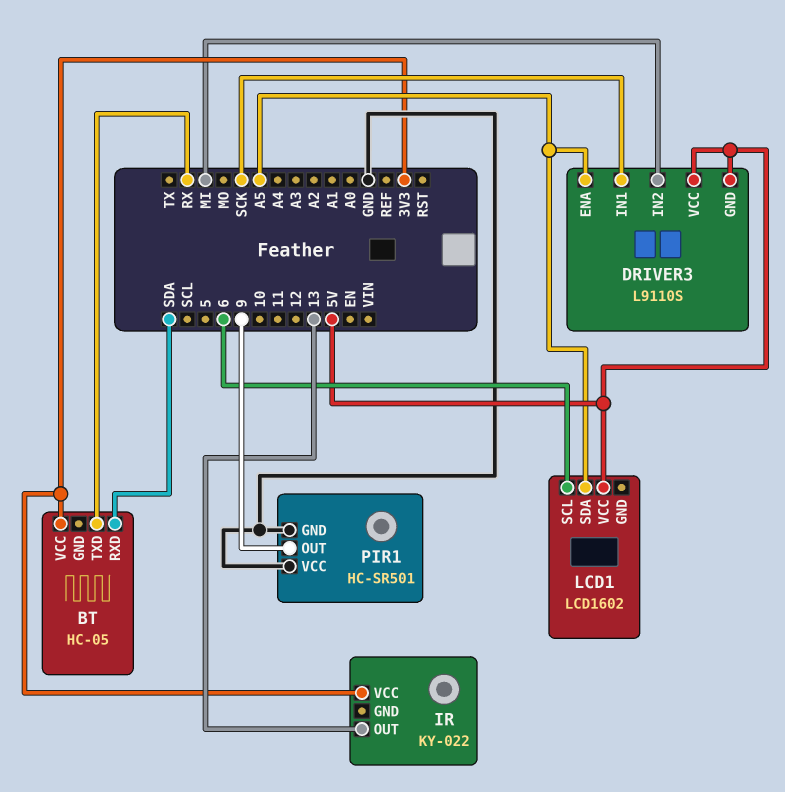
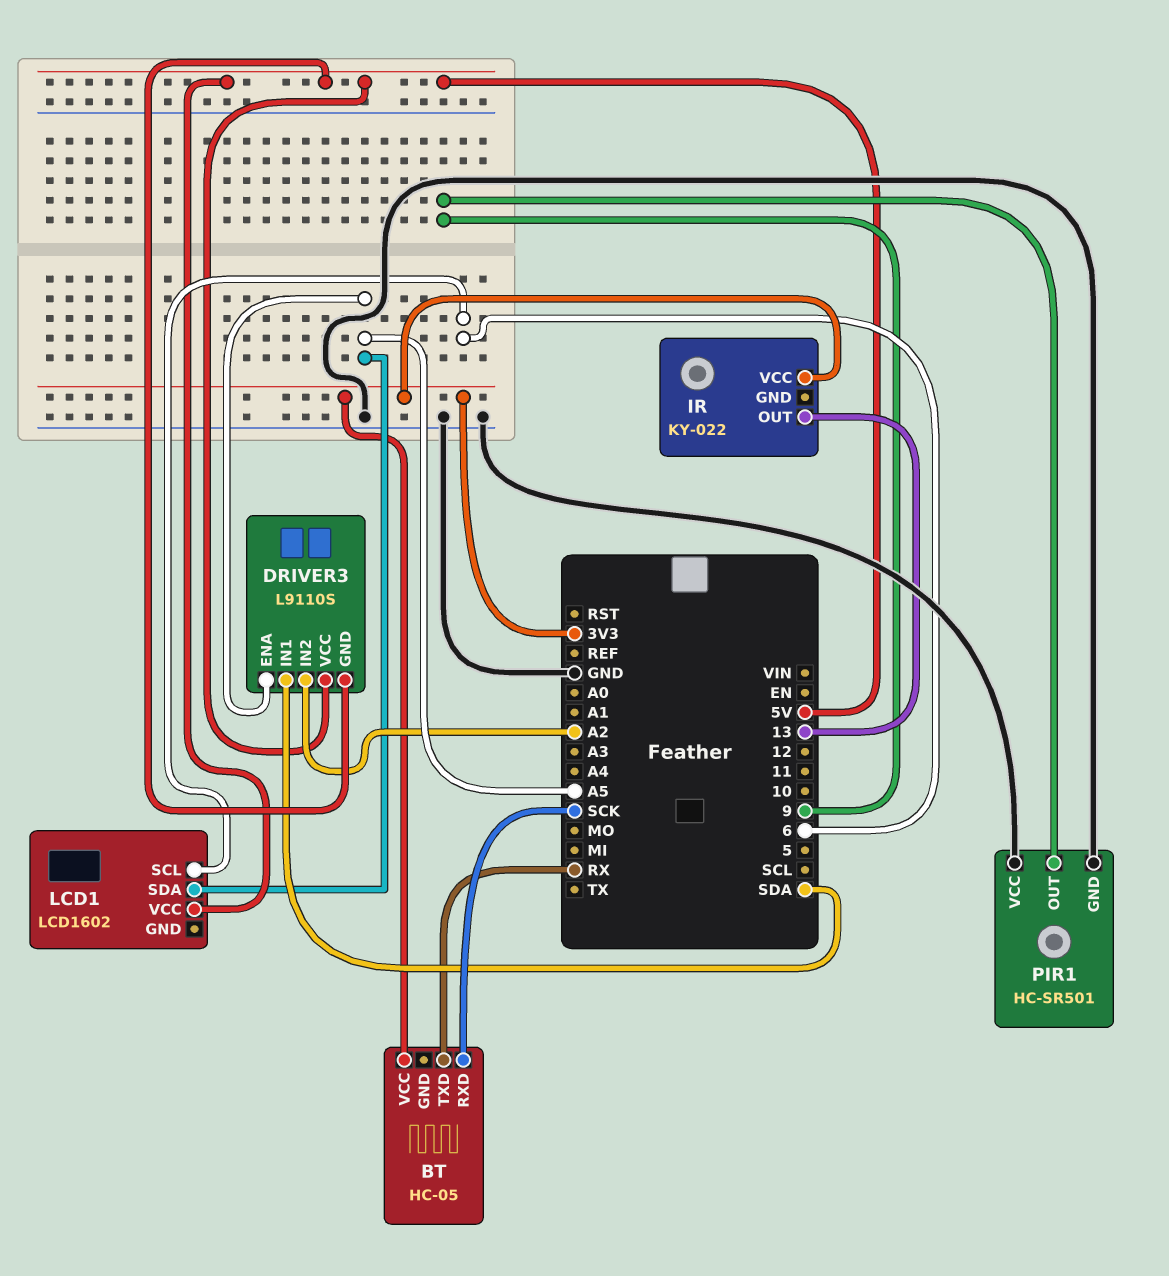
BT pin RXD: SDA -> SCK
DRIVER3 pin IN1: SCK -> SDA
DRIVER3 pin IN2: MI -> A2

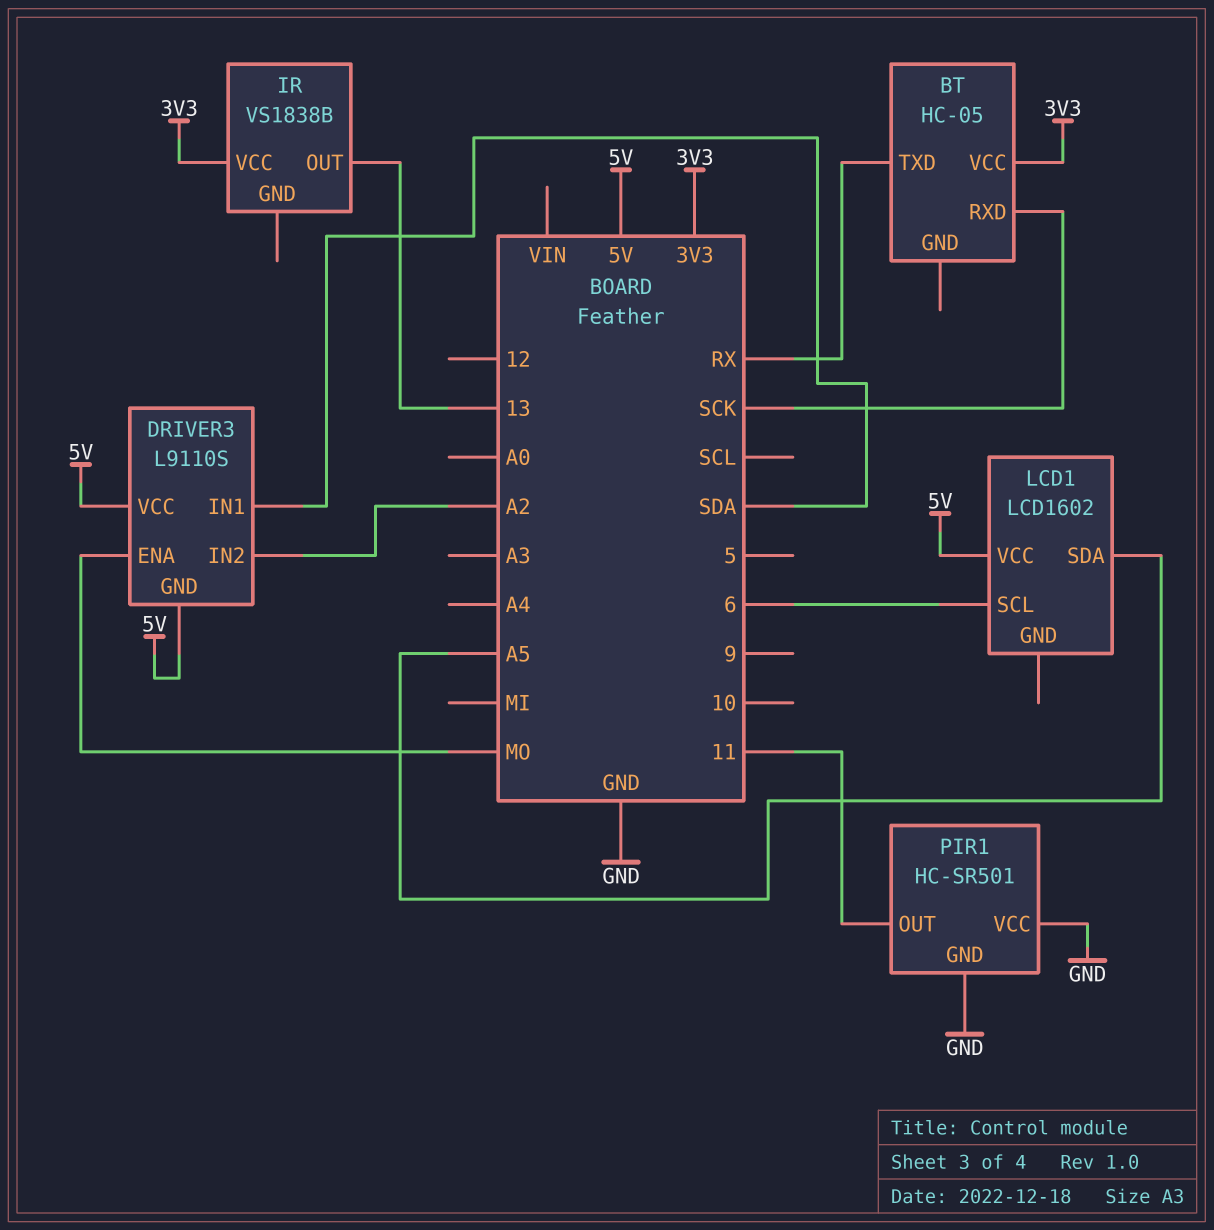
DRIVER3 pin ENA: A5 -> MO
IR: KY-022 -> VS1838B
PIR1 pin OUT: 9 -> 11

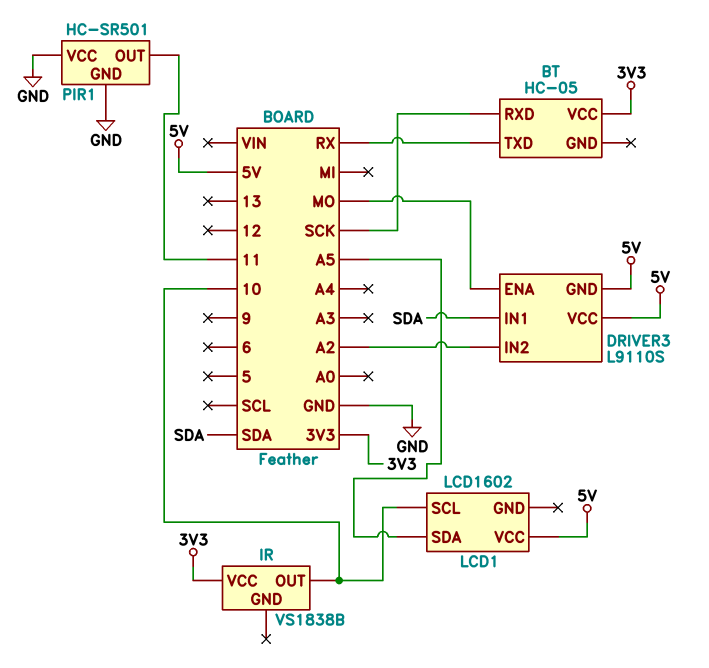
IR pin OUT: 13 -> 10
LCD1 pin SCL: 6 -> 10

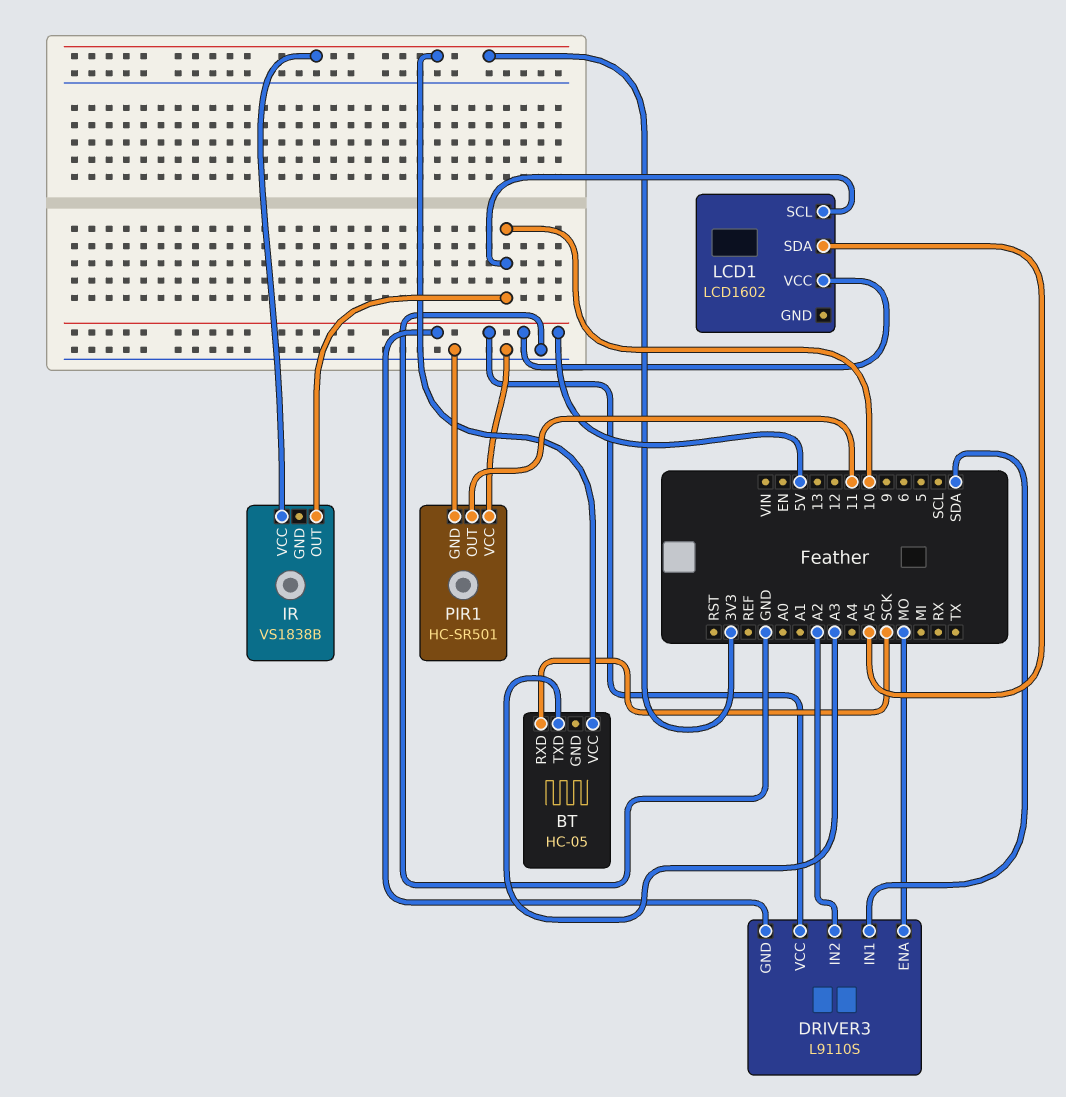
BT pin TXD: RX -> A3

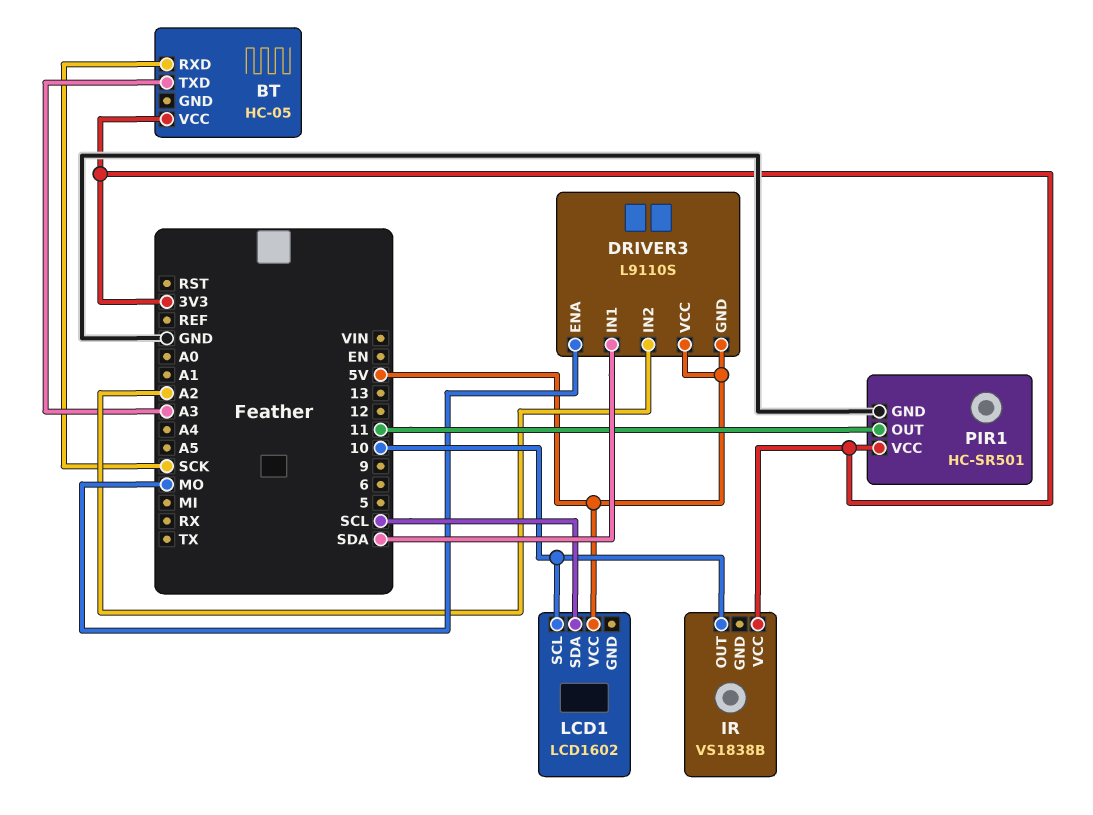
LCD1 pin SDA: A5 -> SCL
PIR1 pin VCC: GND -> 3V3

